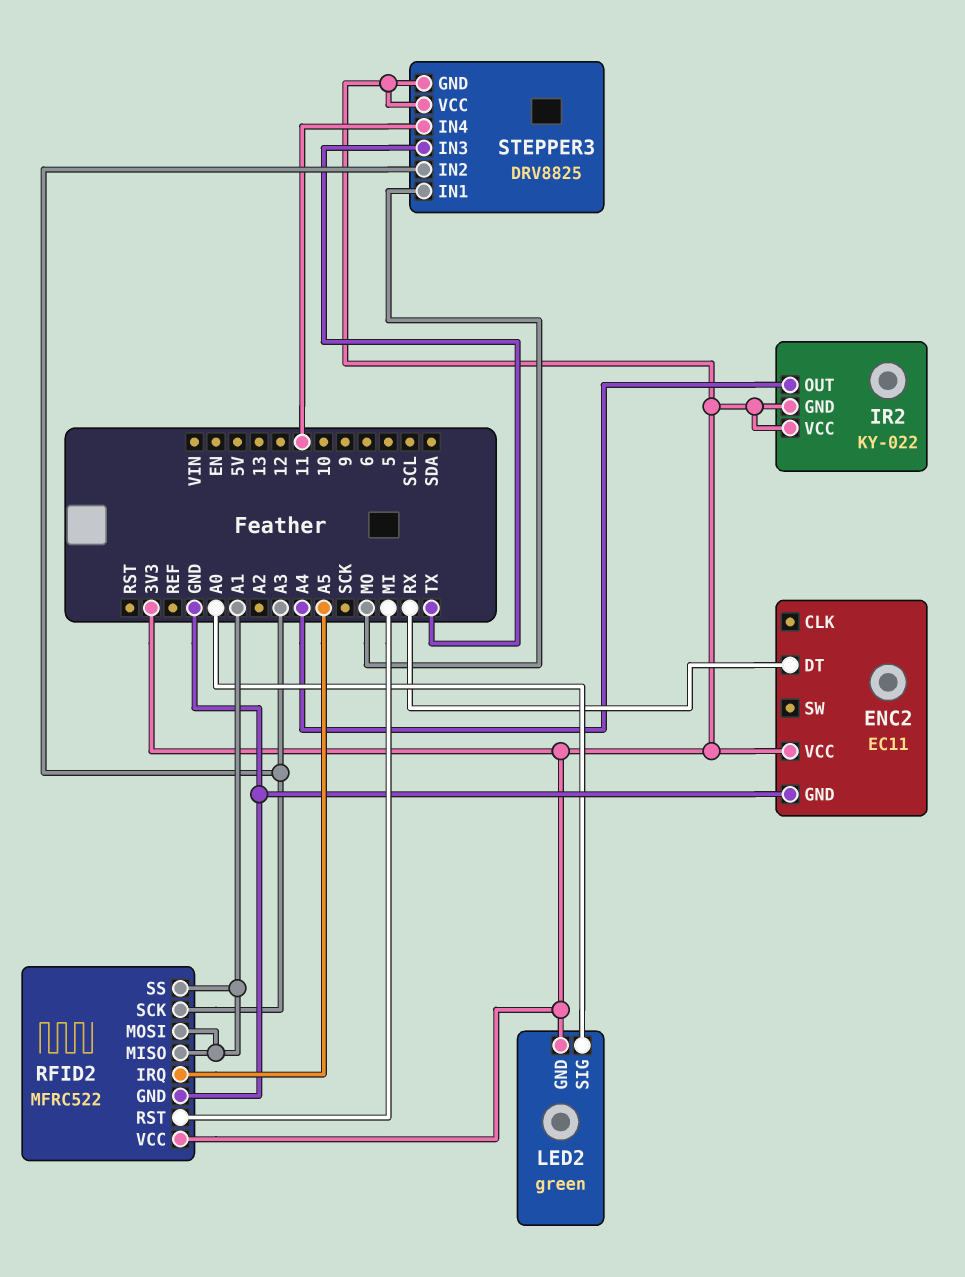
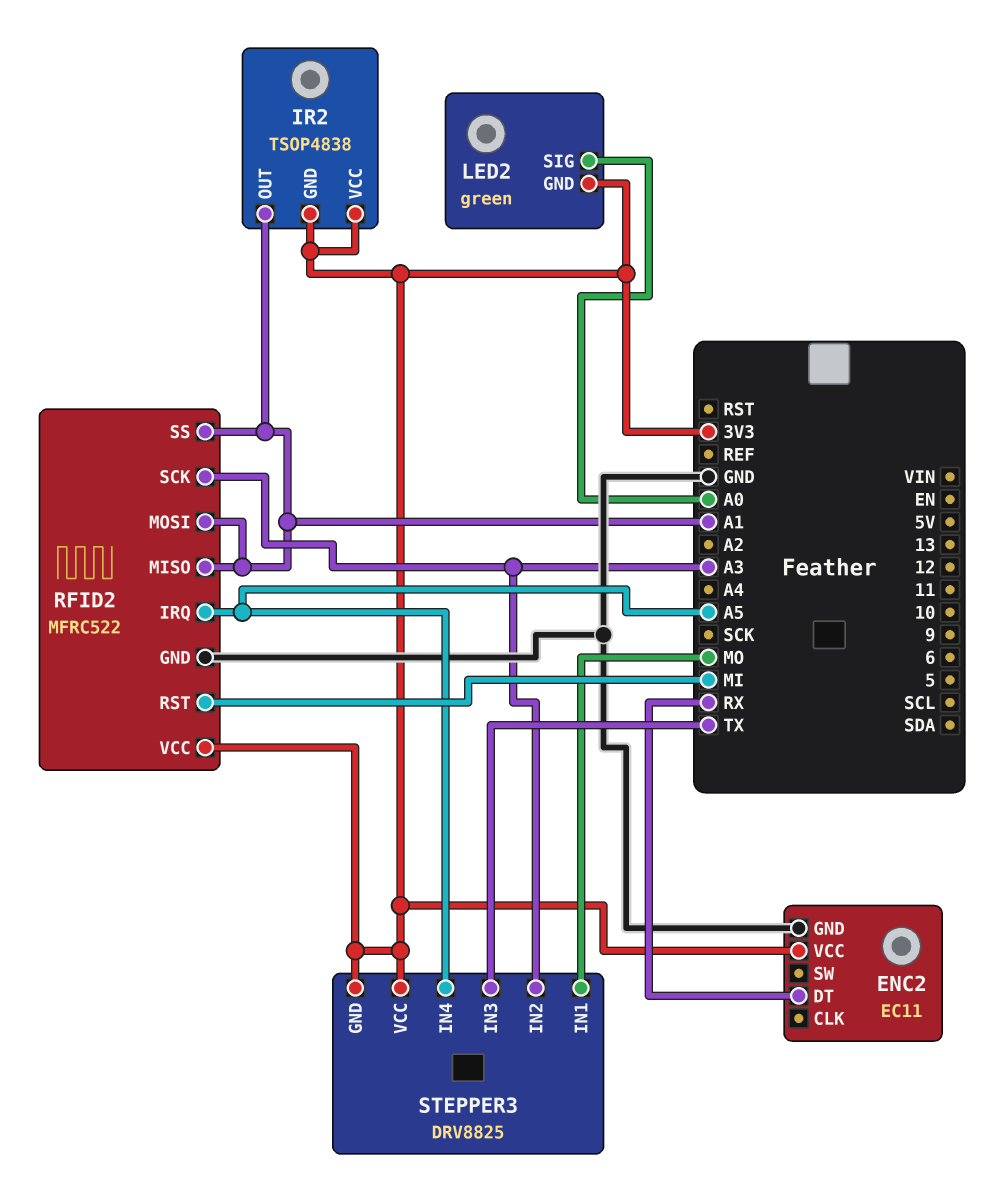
IR2: KY-022 -> TSOP4838
IR2 pin OUT: A4 -> A1
STEPPER3 pin IN4: 11 -> A5

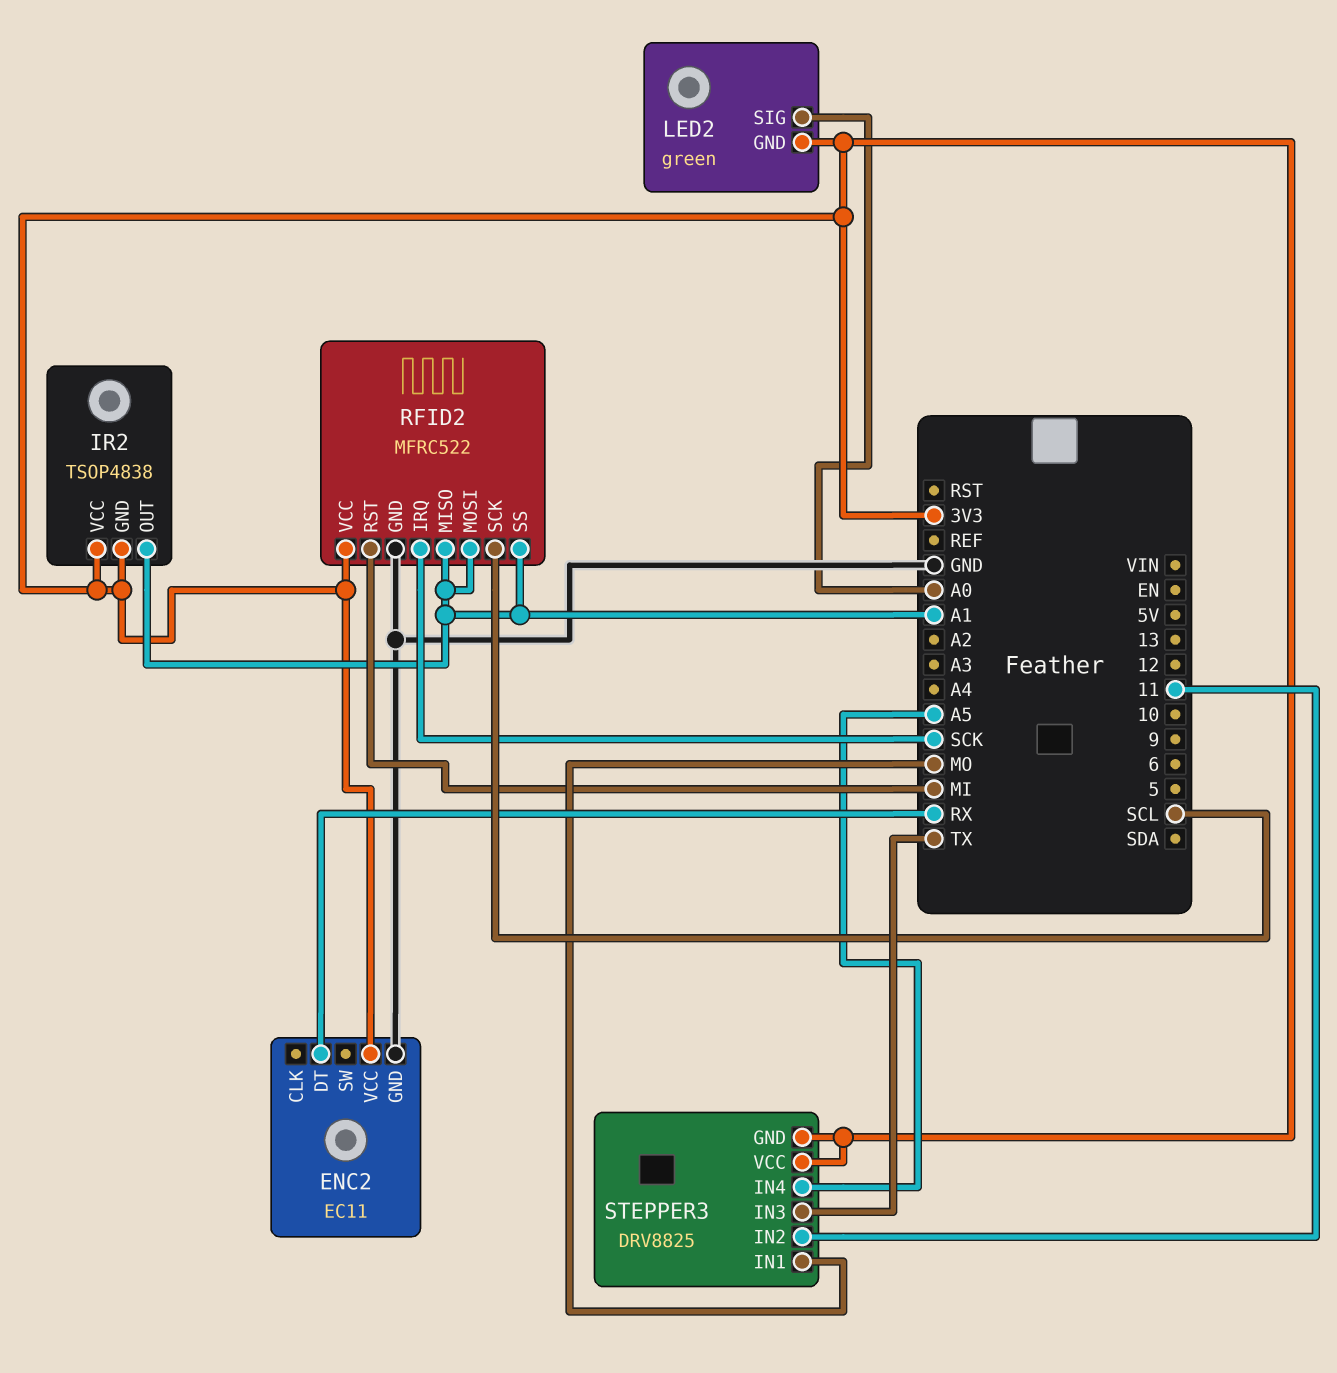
RFID2 pin IRQ: A5 -> SCK
RFID2 pin SCK: A3 -> SCL
STEPPER3 pin IN2: A3 -> 11

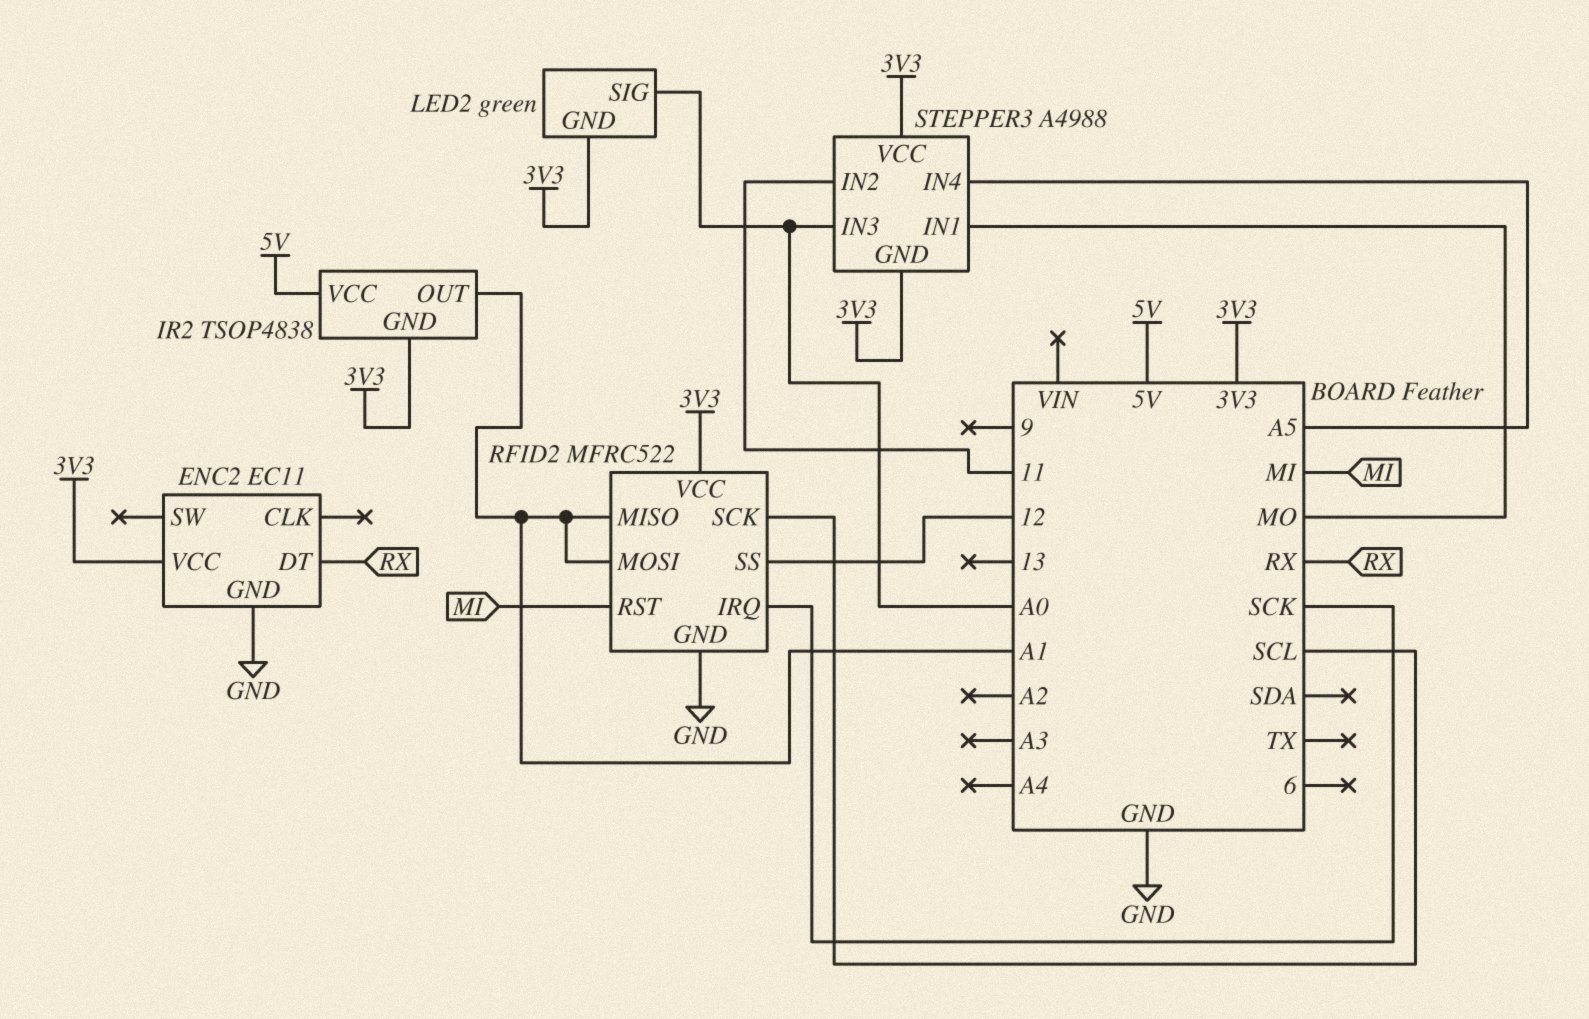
IR2 pin VCC: 3V3 -> 5V
RFID2 pin SS: A1 -> 12
STEPPER3: DRV8825 -> A4988
STEPPER3 pin IN3: TX -> A0

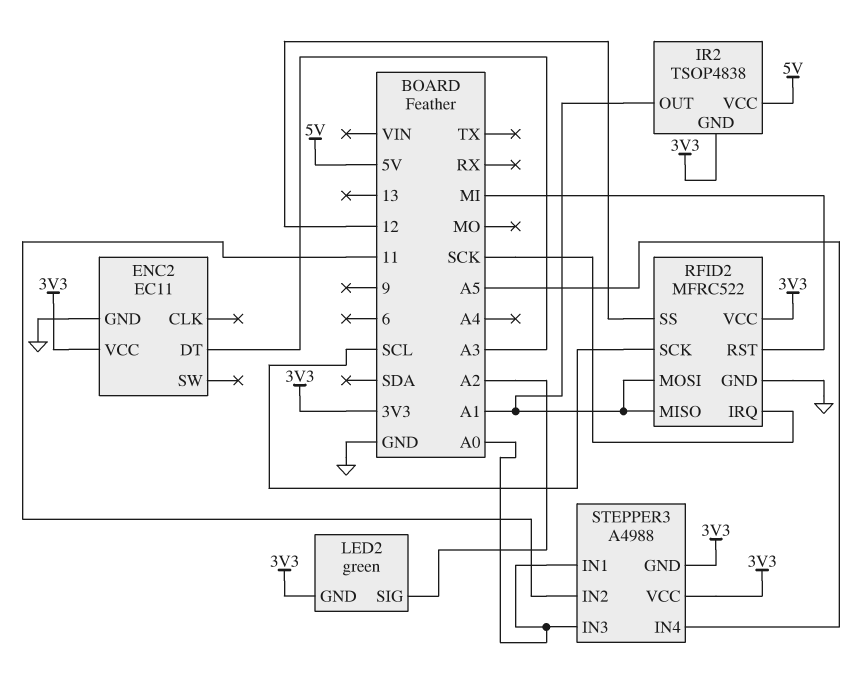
ENC2 pin DT: RX -> A3
LED2 pin SIG: A0 -> A2
STEPPER3 pin IN1: MO -> A0

